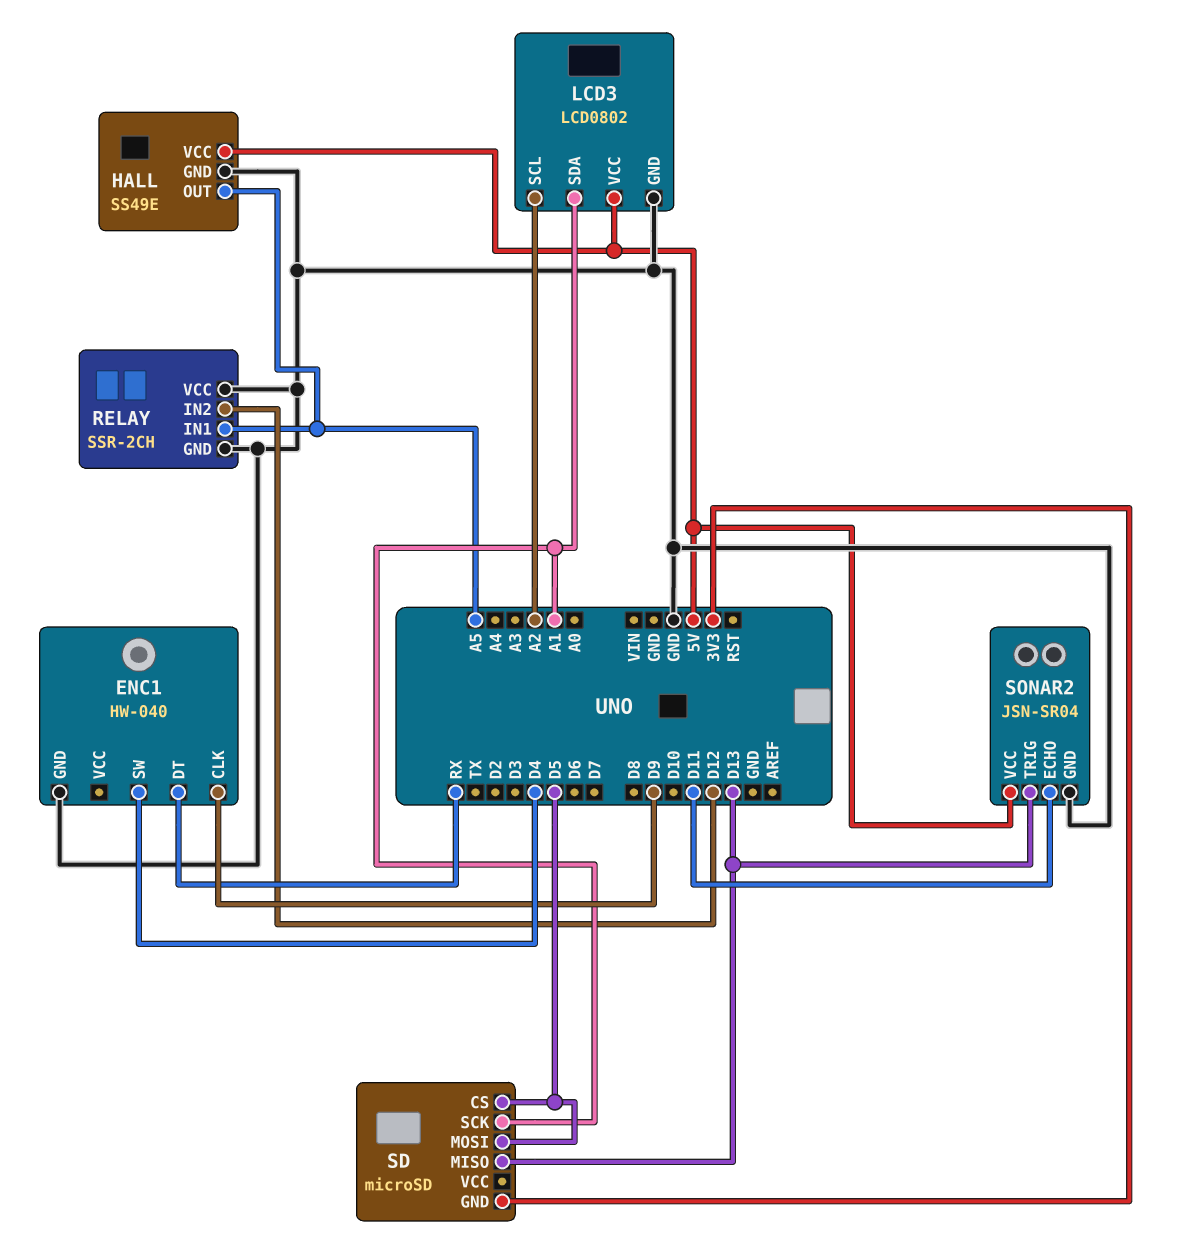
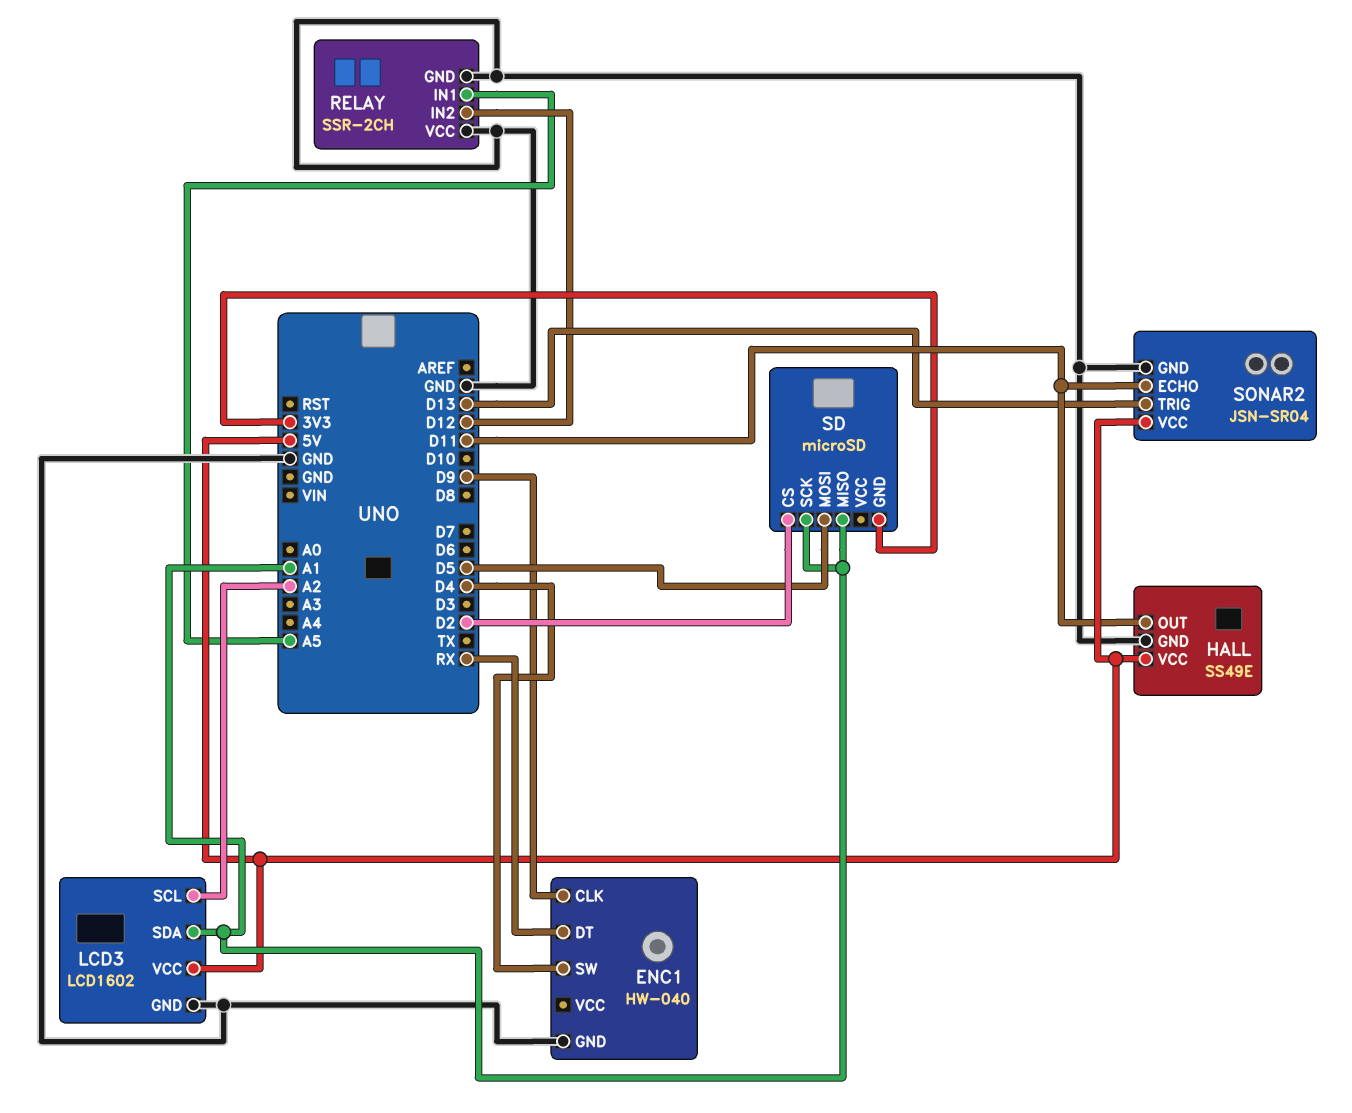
HALL pin OUT: A5 -> D11
LCD3: LCD0802 -> LCD1602
SD pin CS: D5 -> D2
SD pin MISO: D13 -> A1

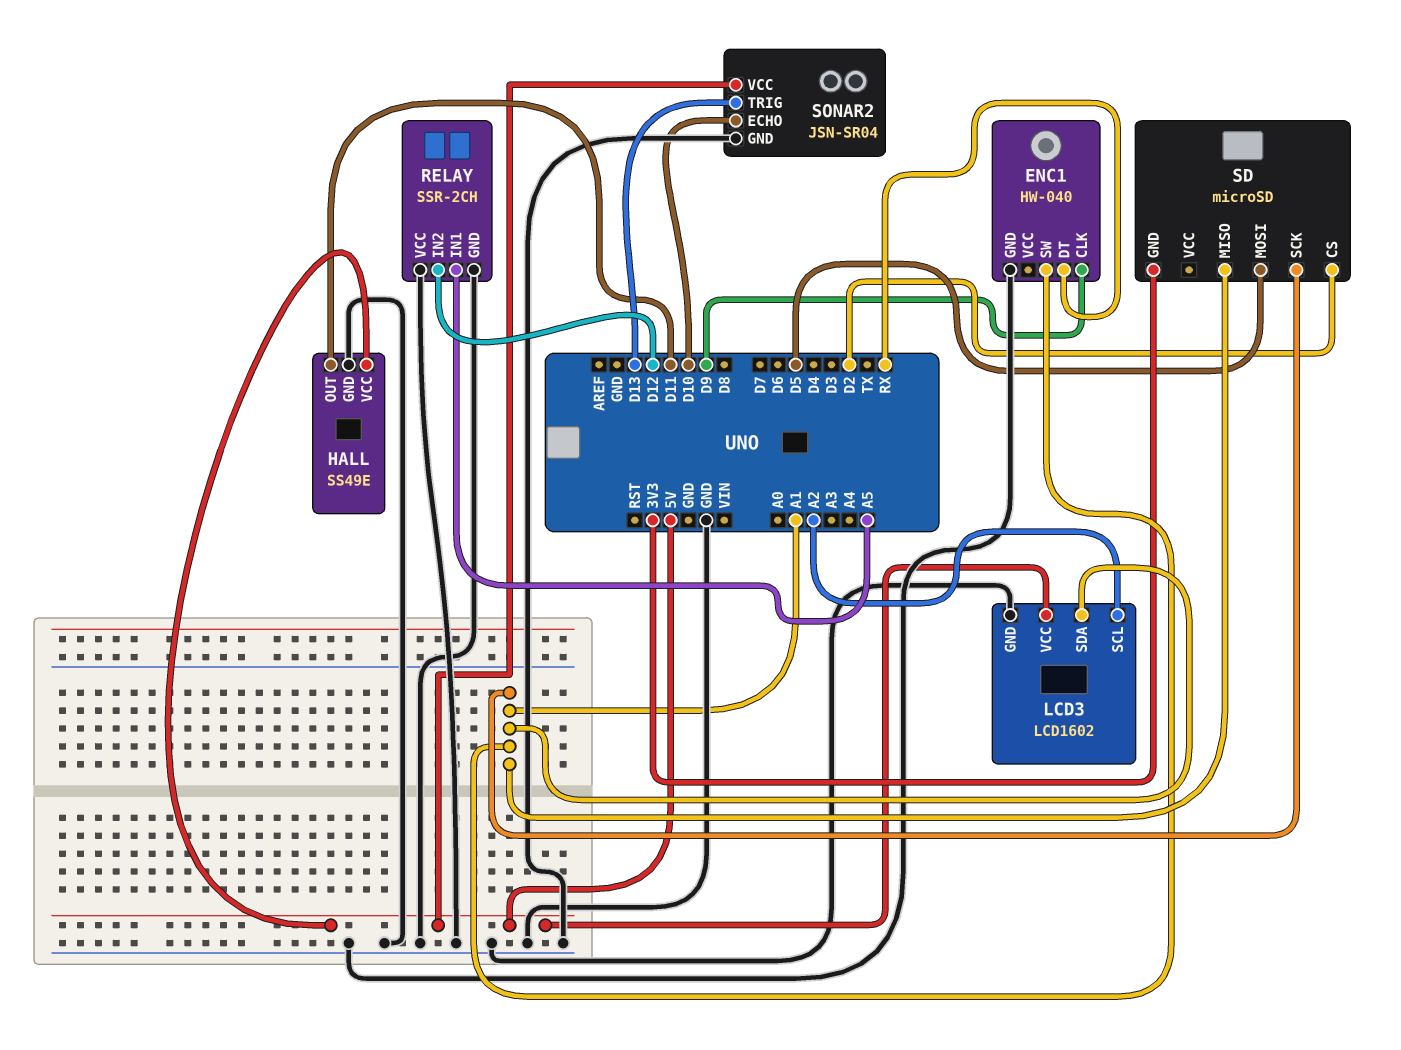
ENC1 pin SW: D4 -> A1
SONAR2 pin ECHO: D11 -> D10

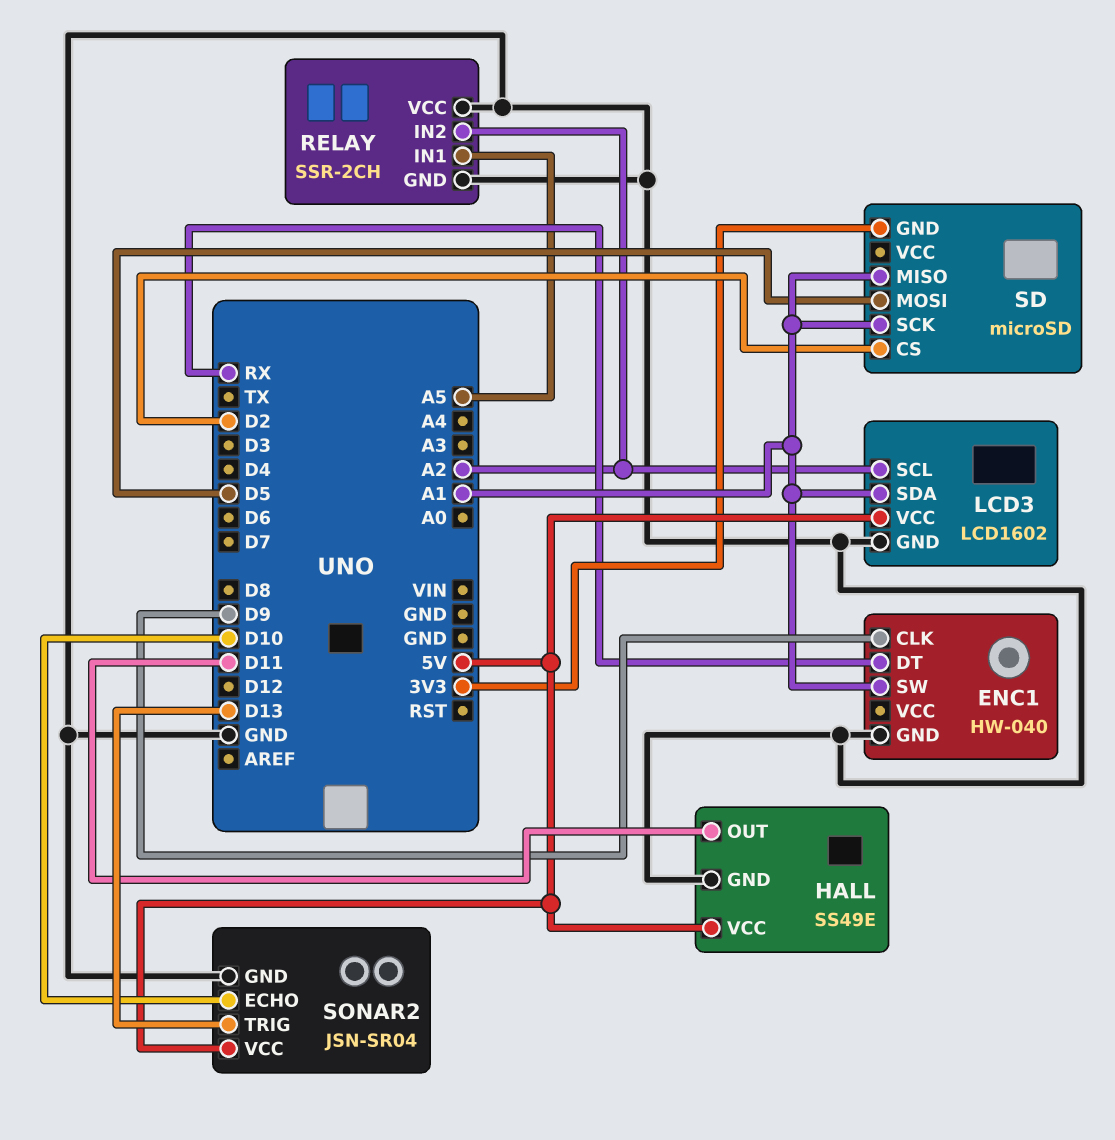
RELAY pin IN2: D12 -> A2

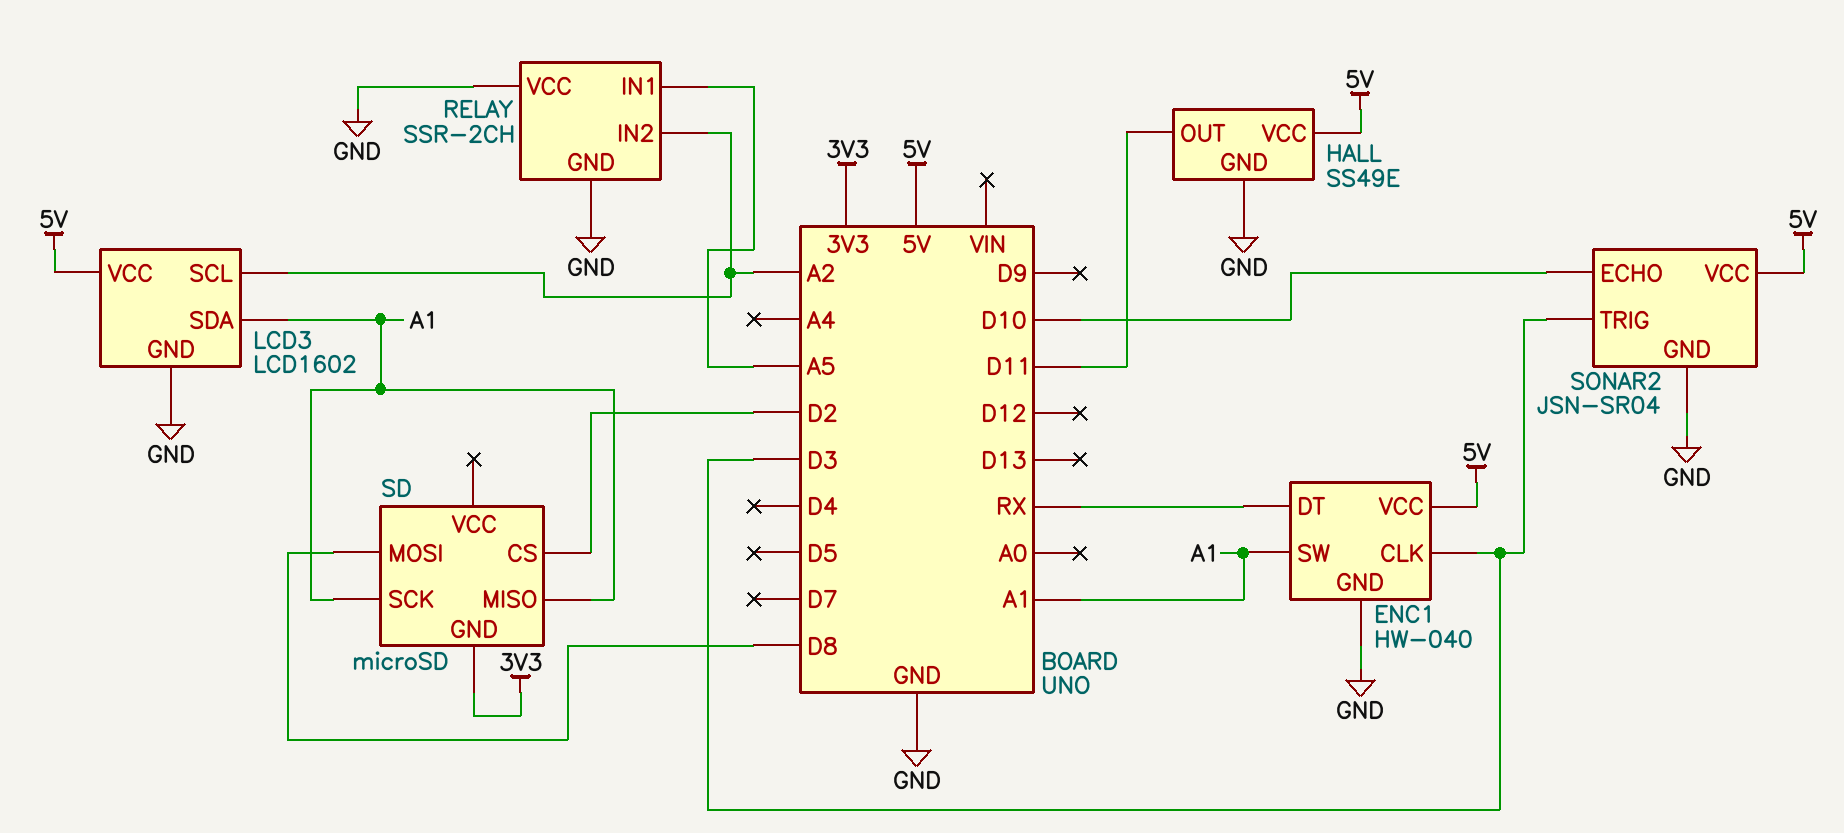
ENC1 pin CLK: D9 -> D3
ENC1 pin VCC: none -> 5V
SD pin MOSI: D5 -> D8
SONAR2 pin TRIG: D13 -> D3

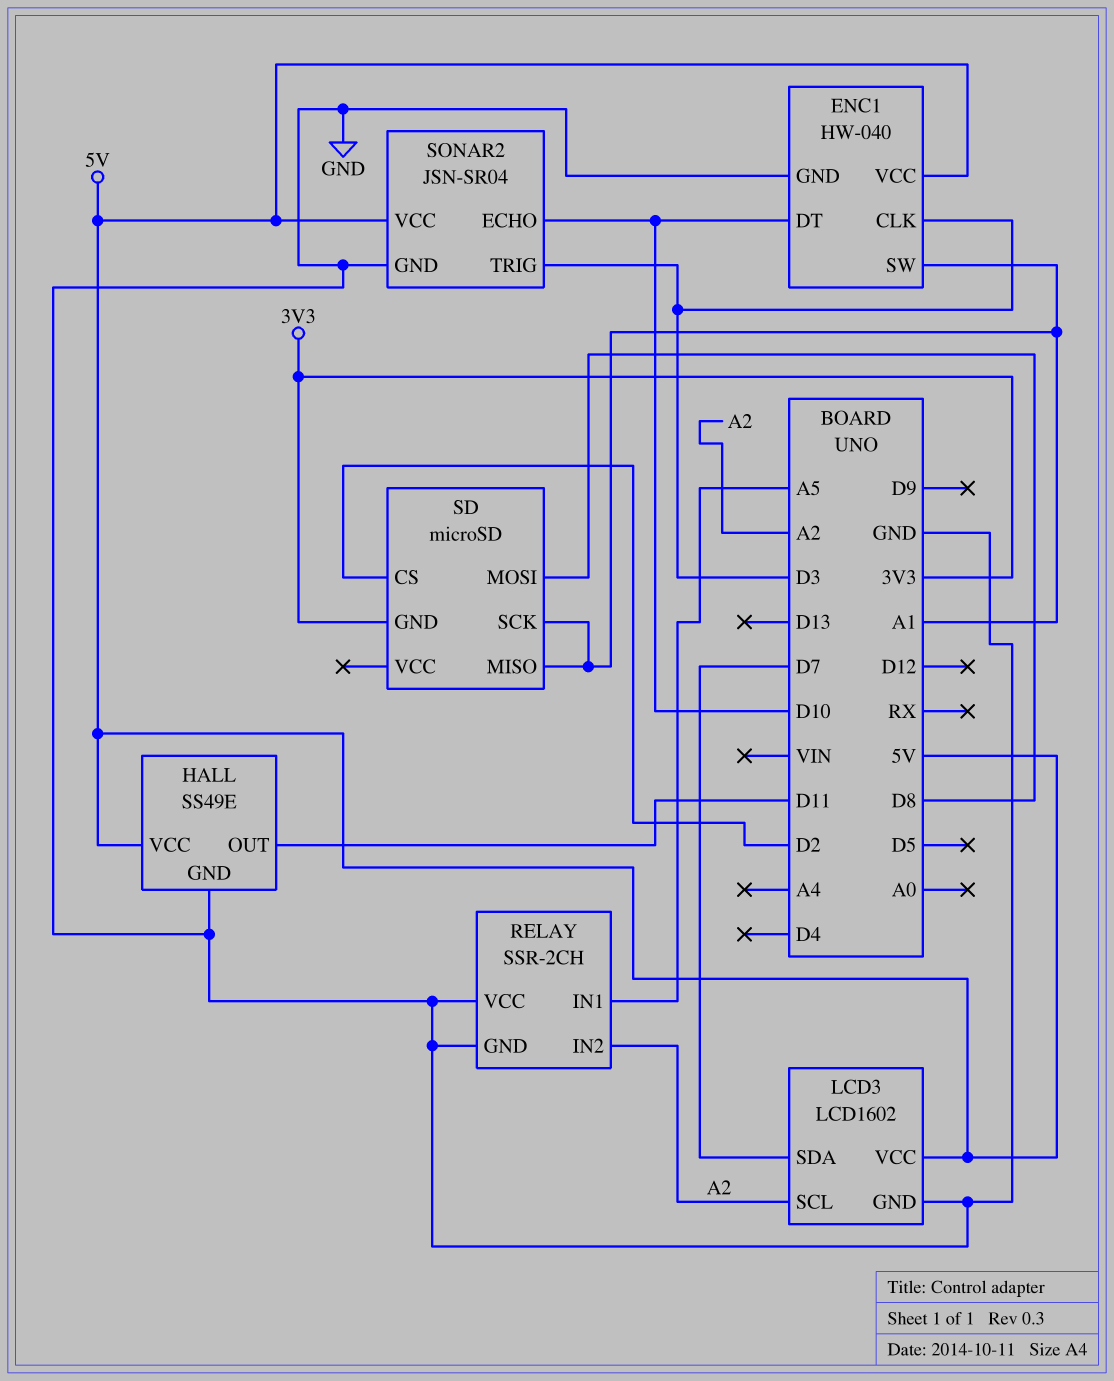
ENC1 pin DT: RX -> D10
LCD3 pin SDA: A1 -> D7

